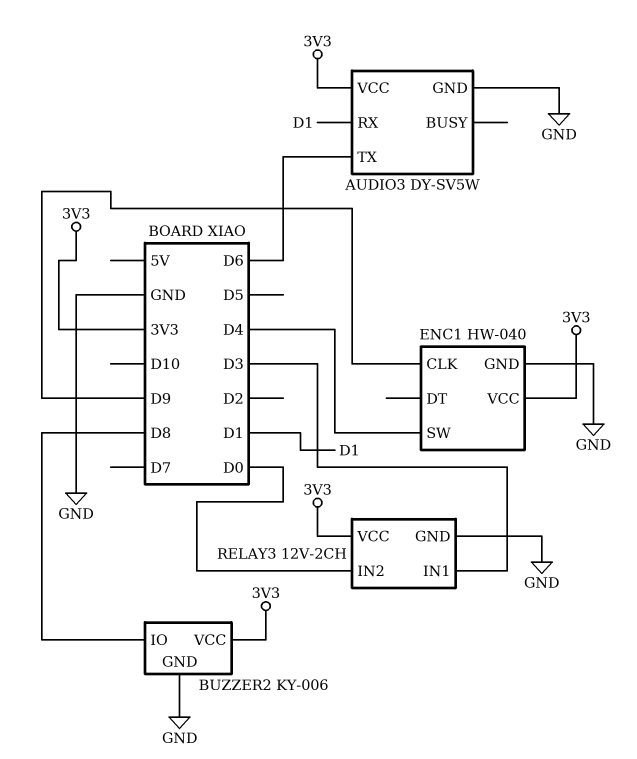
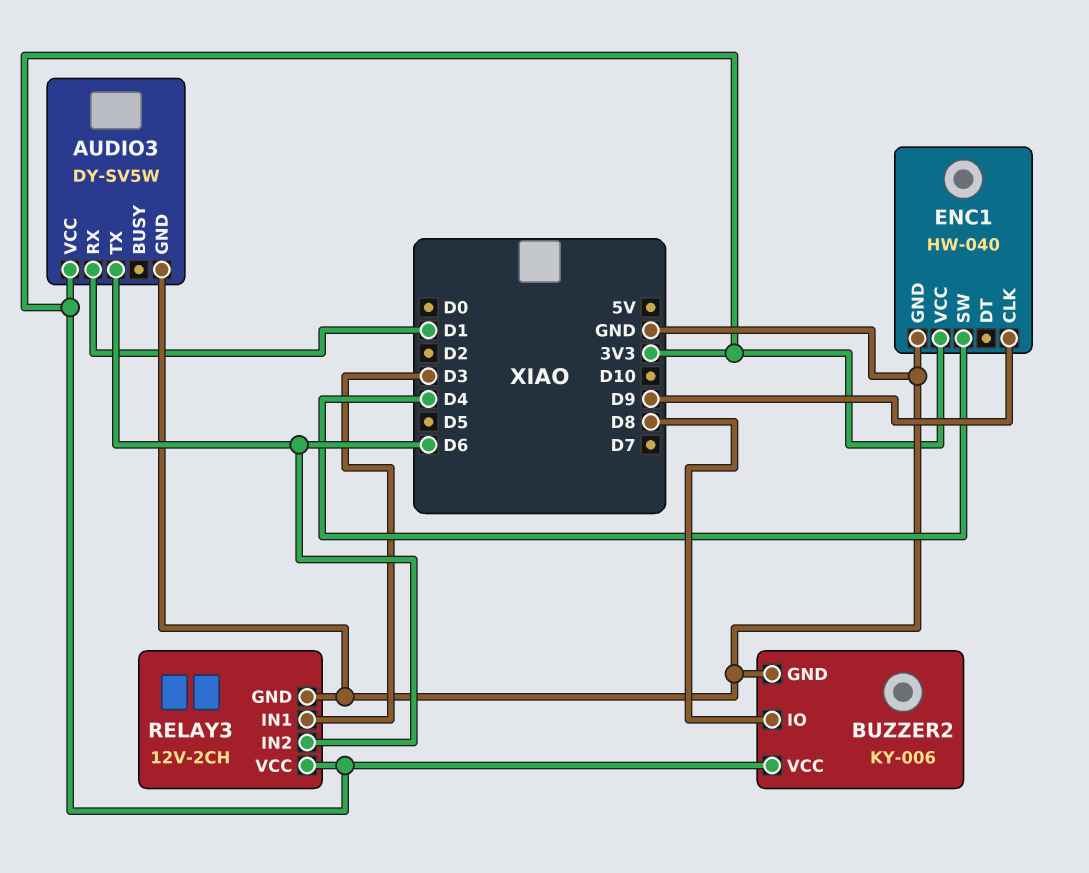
RELAY3 pin IN2: D0 -> D6

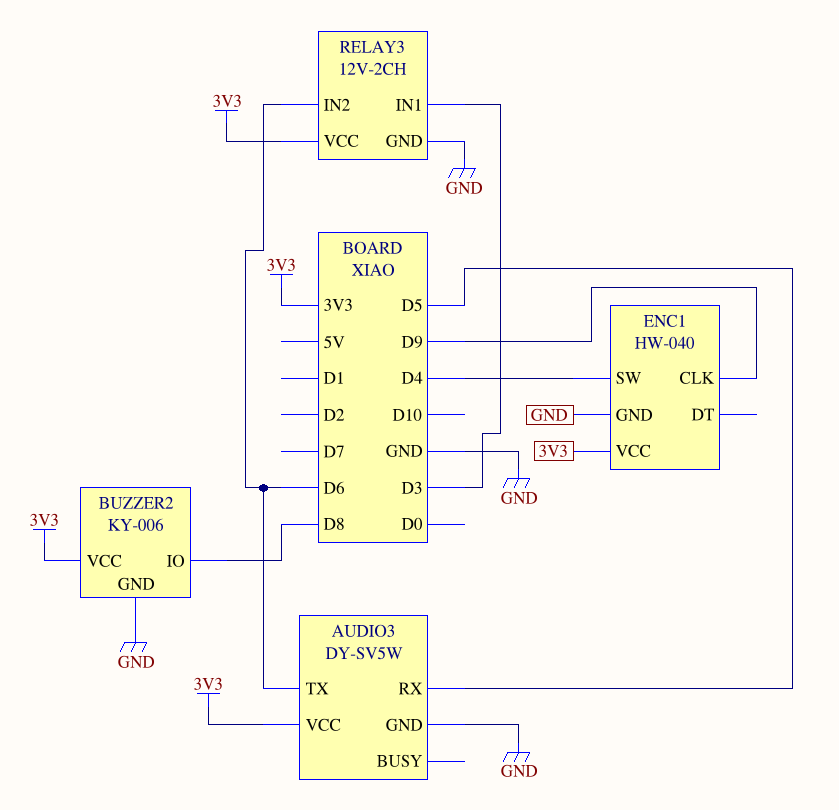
AUDIO3 pin RX: D1 -> D5

